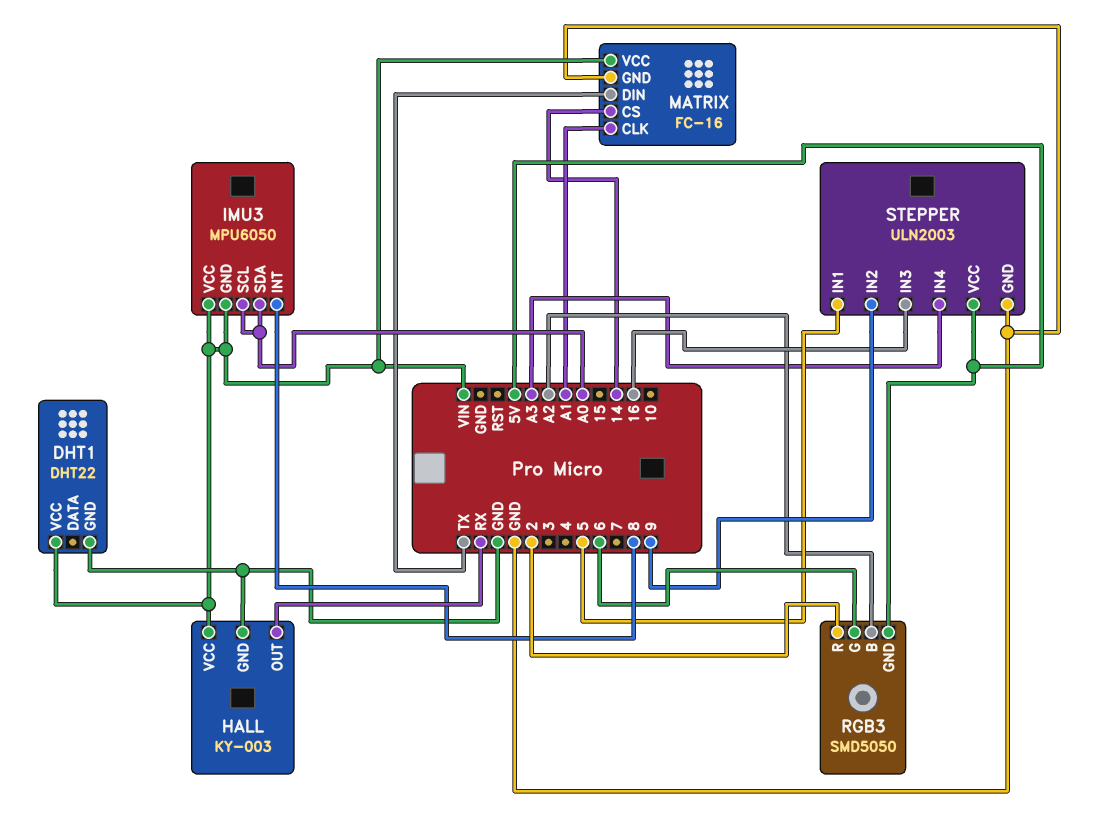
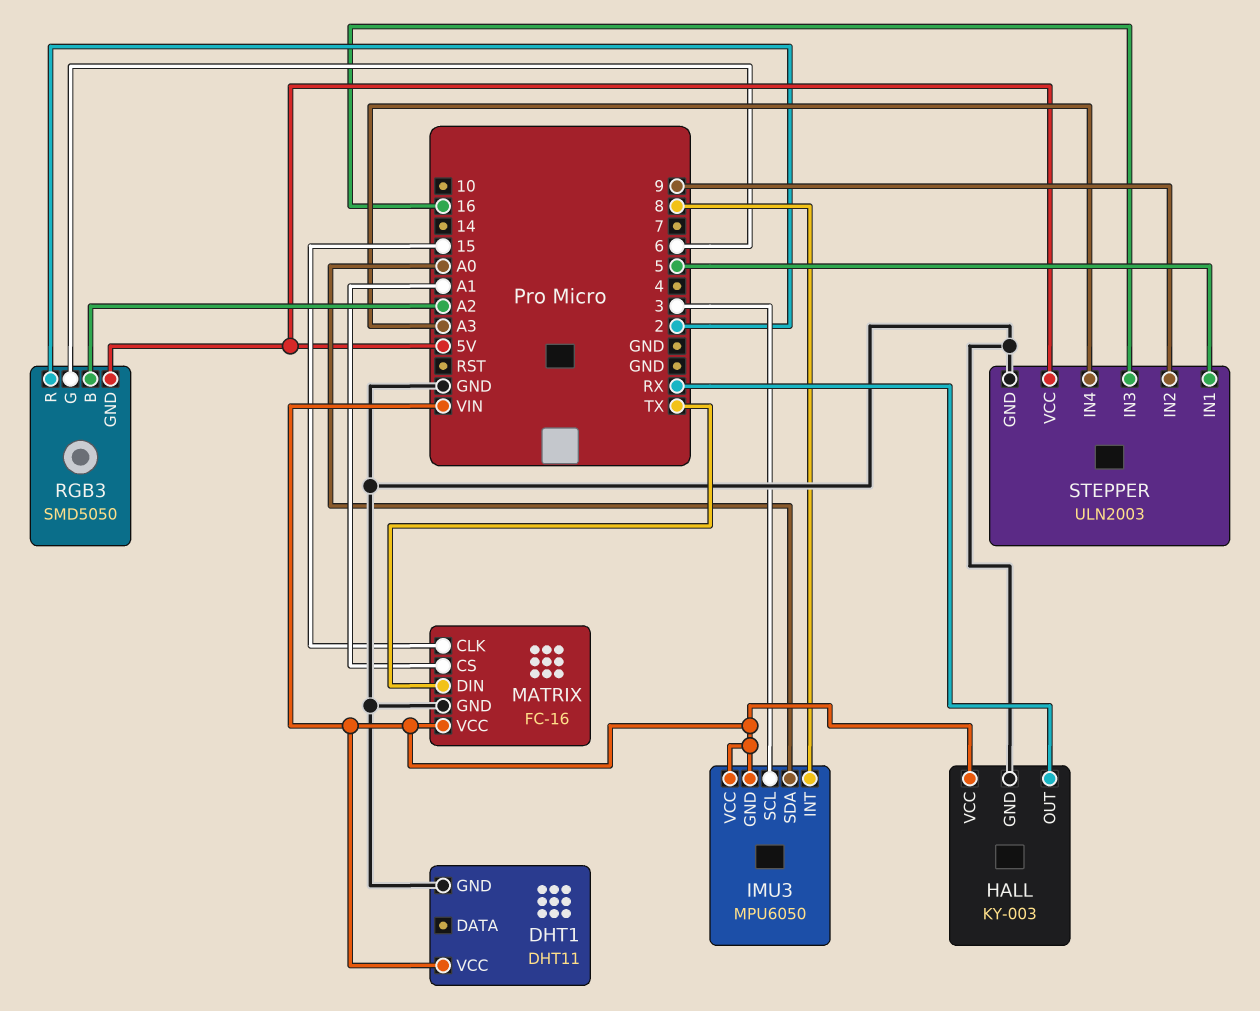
DHT1: DHT22 -> DHT11
IMU3 pin SCL: A0 -> 3
MATRIX pin CLK: A1 -> 15
MATRIX pin CS: 14 -> A1

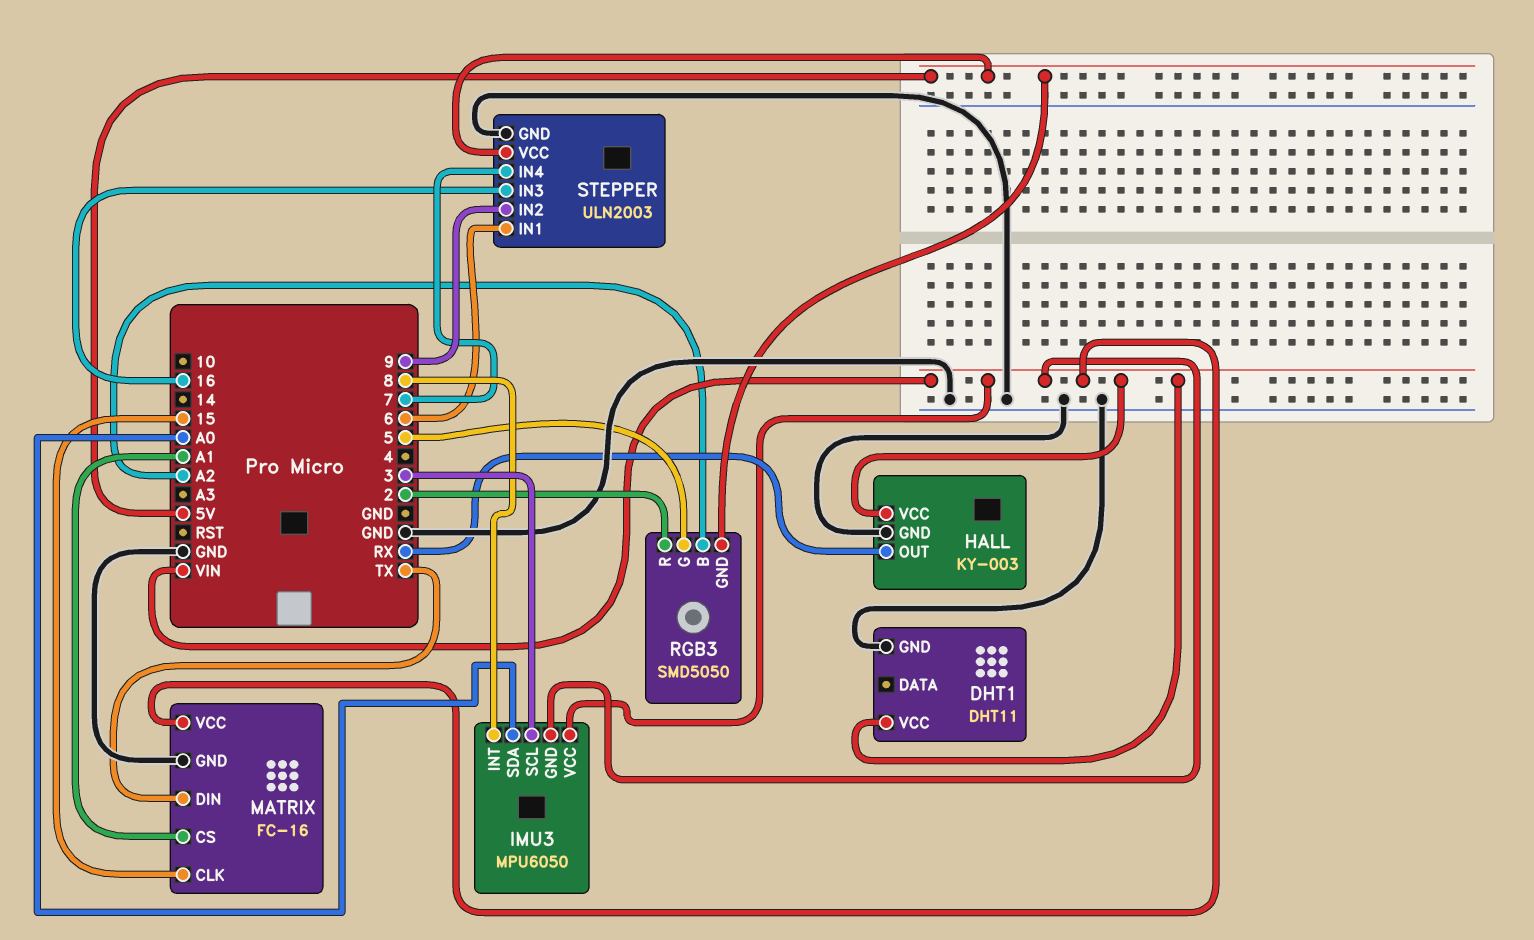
RGB3 pin G: 6 -> 5
STEPPER pin IN1: 5 -> 6
STEPPER pin IN4: A3 -> 7

